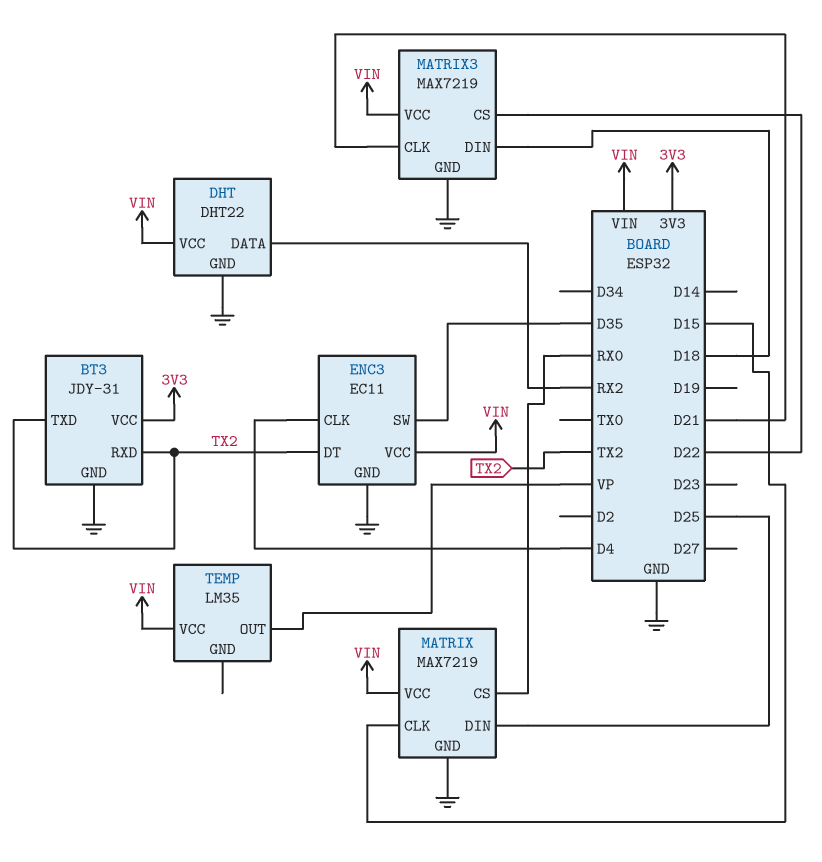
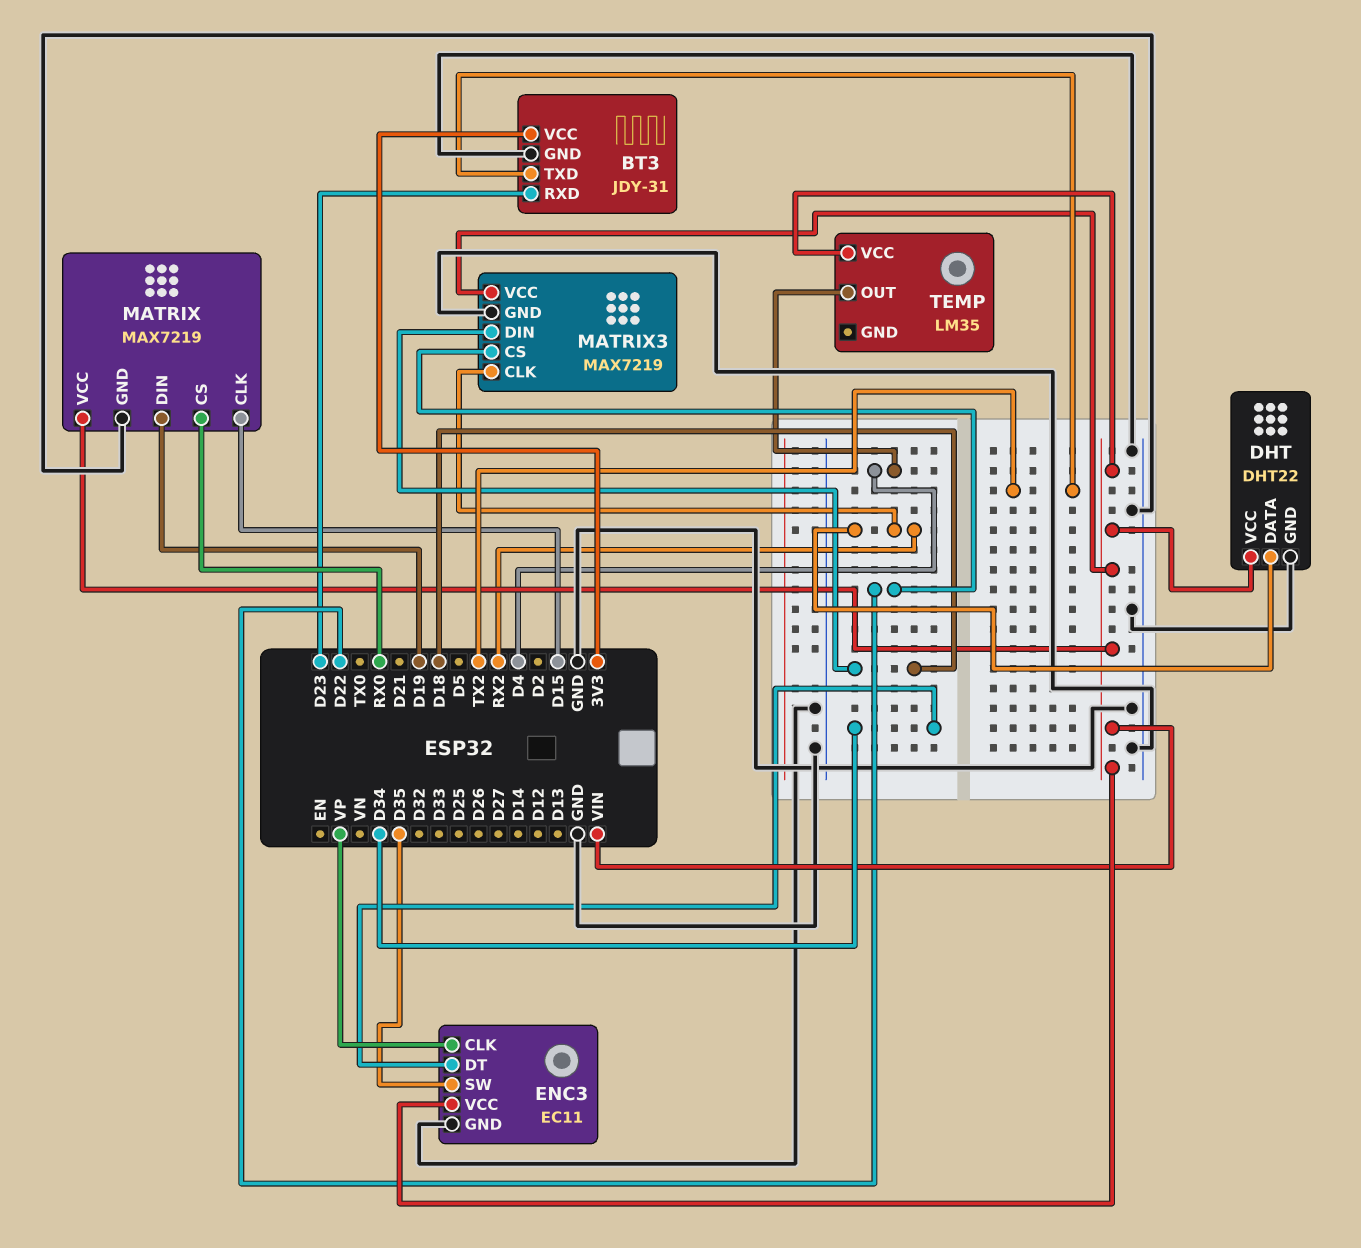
BT3 pin RXD: TX2 -> D23
ENC3 pin CLK: D4 -> VP
ENC3 pin DT: TX2 -> D34
MATRIX pin DIN: D25 -> D19
MATRIX3 pin CLK: D21 -> RX2
TEMP pin OUT: VP -> D4

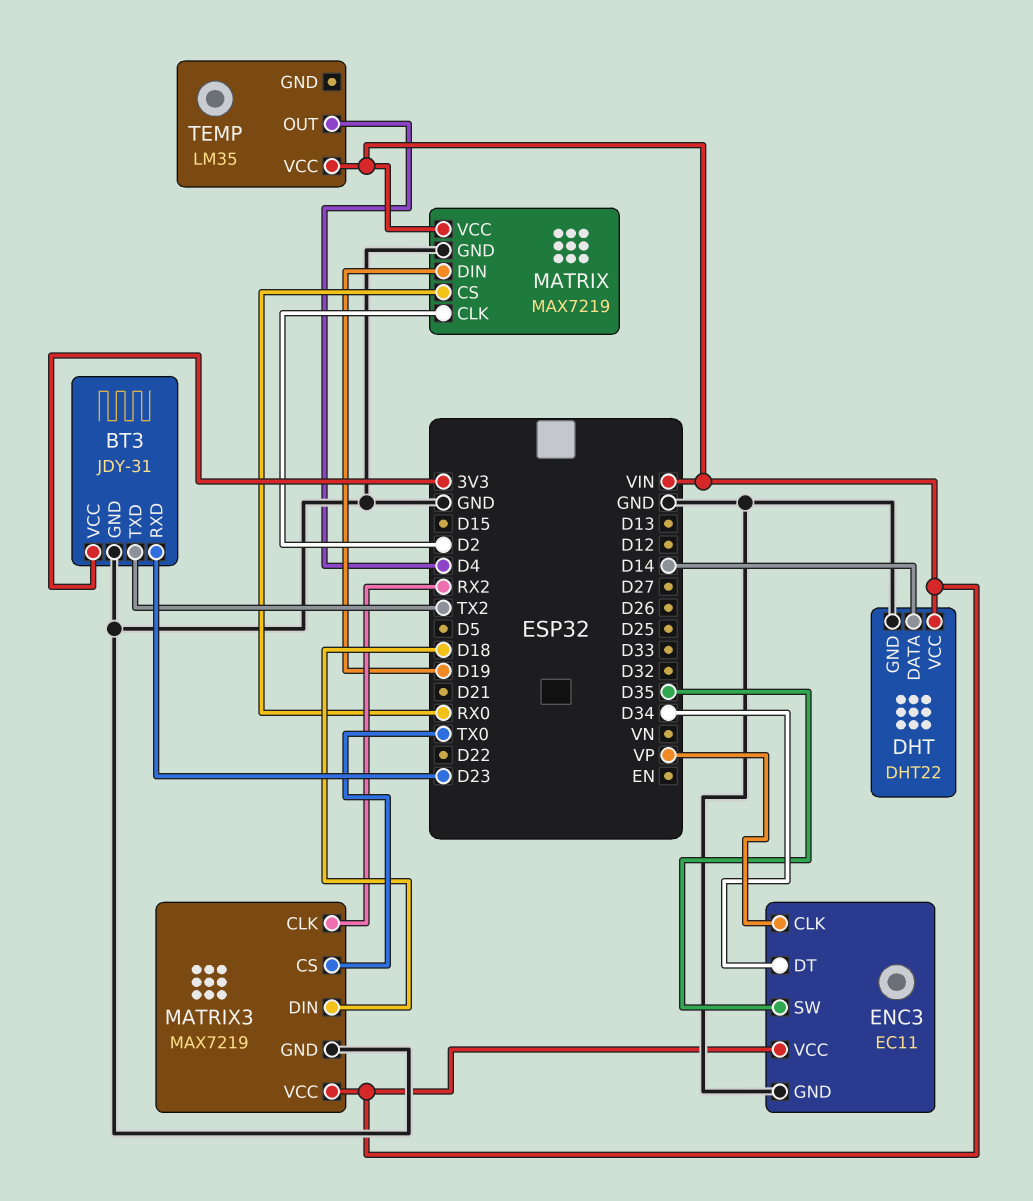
DHT pin DATA: RX2 -> D14
MATRIX pin CLK: D15 -> D2
MATRIX3 pin CS: D22 -> TX0

